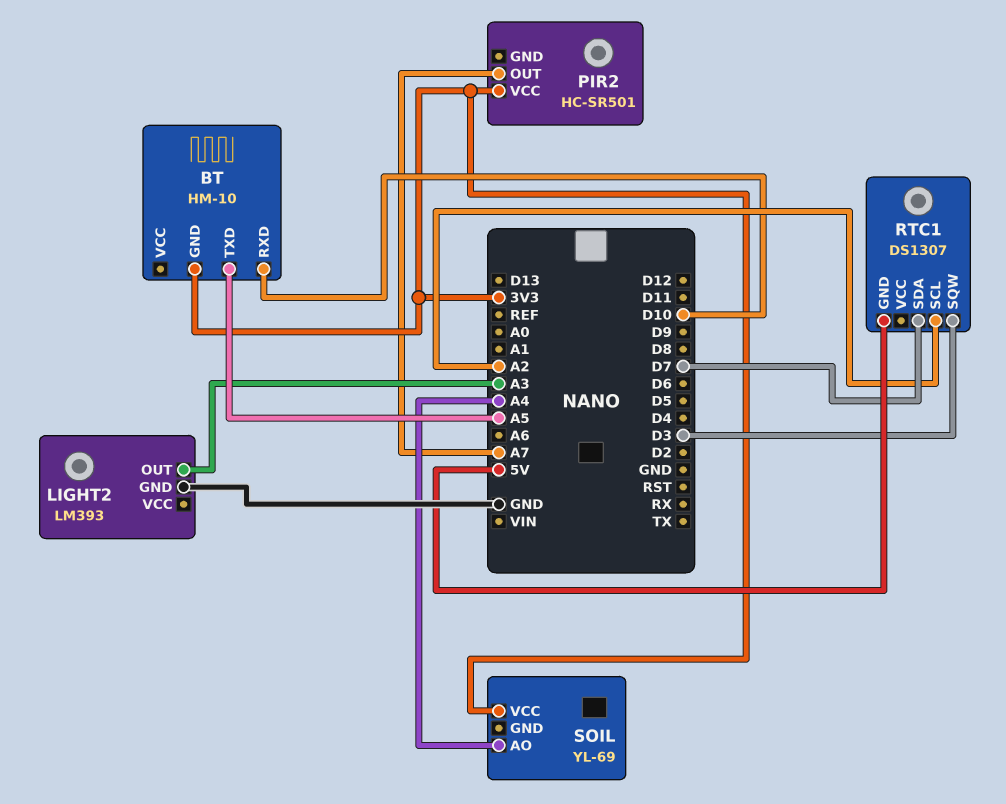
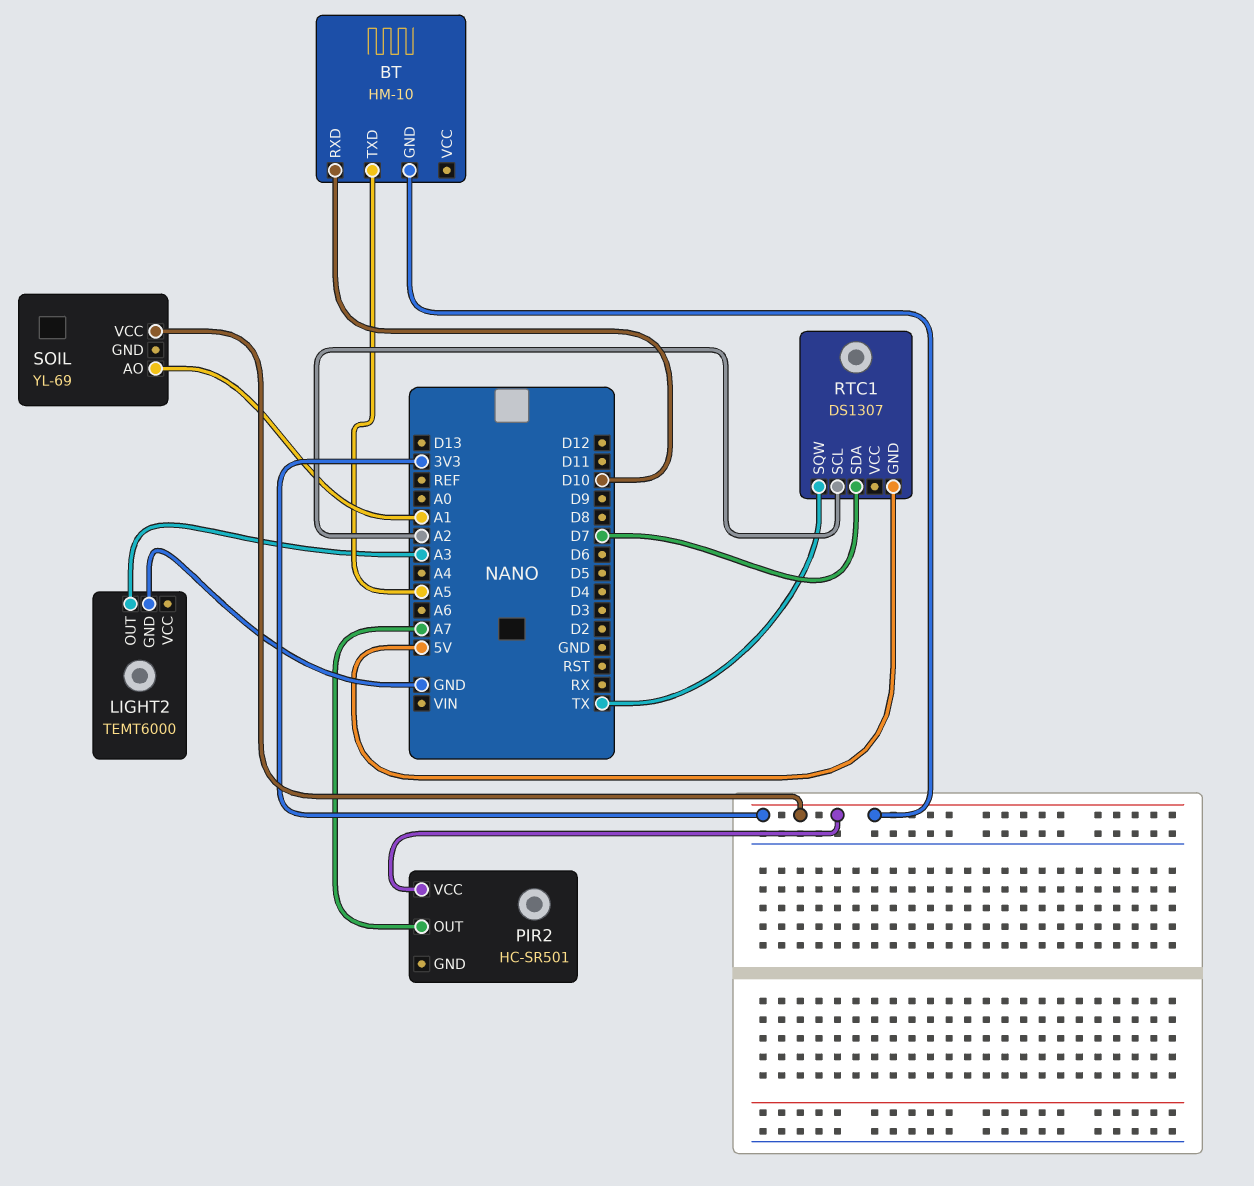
LIGHT2: LM393 -> TEMT6000
RTC1 pin SQW: D3 -> TX
SOIL pin AO: A4 -> A1

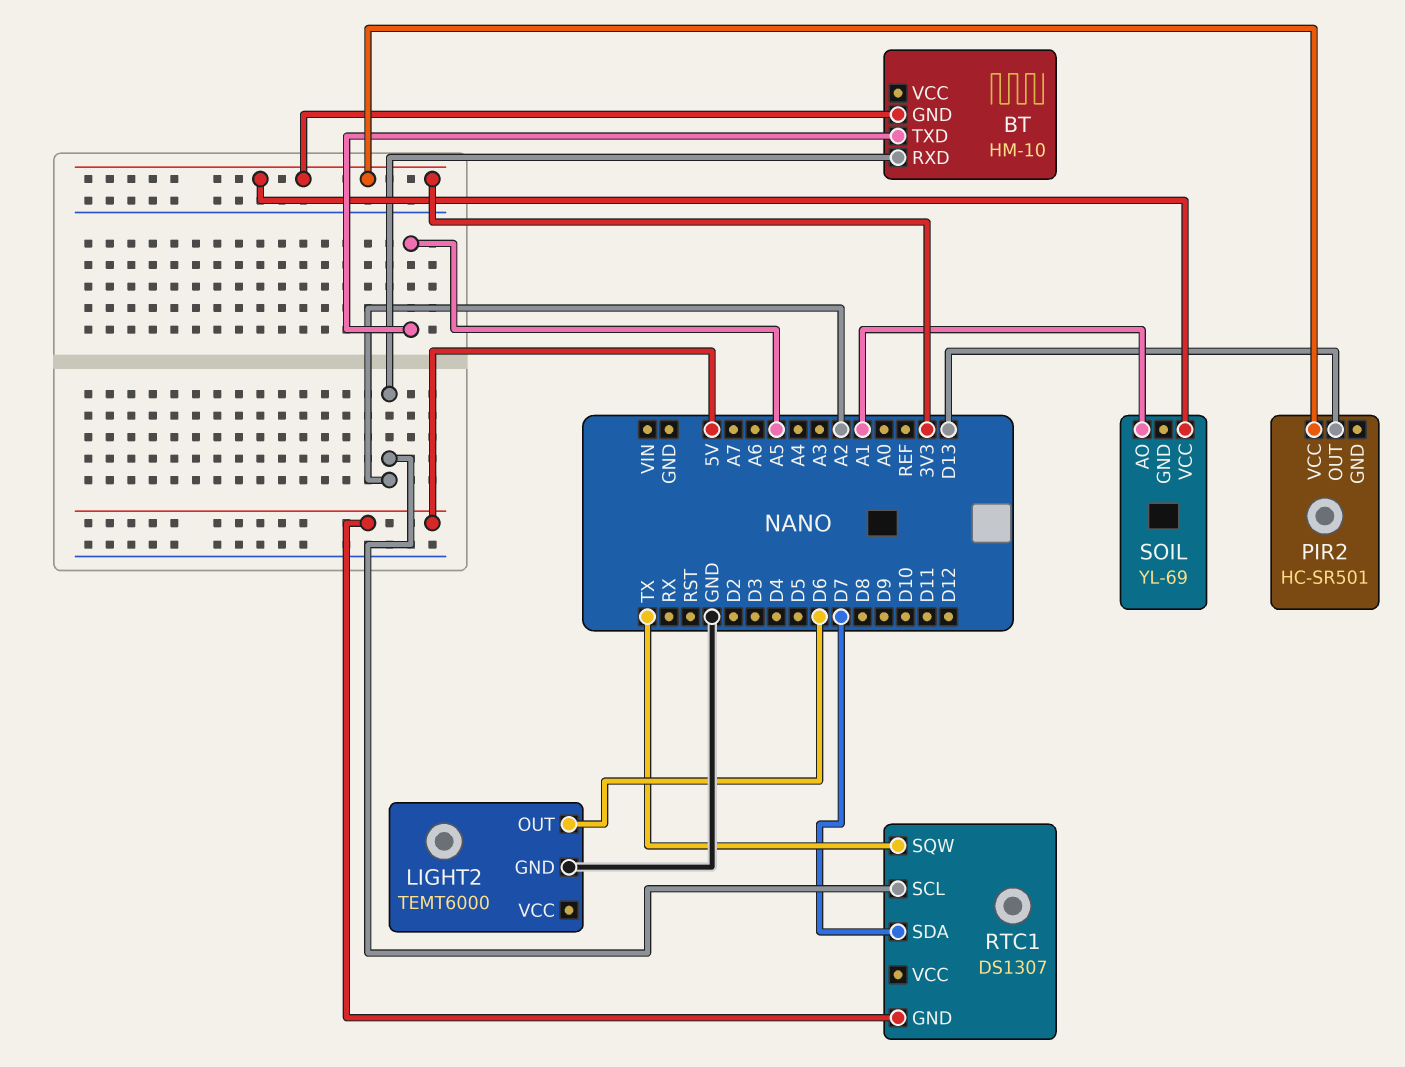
BT pin RXD: D10 -> A2
LIGHT2 pin OUT: A3 -> D6
PIR2 pin OUT: A7 -> D13

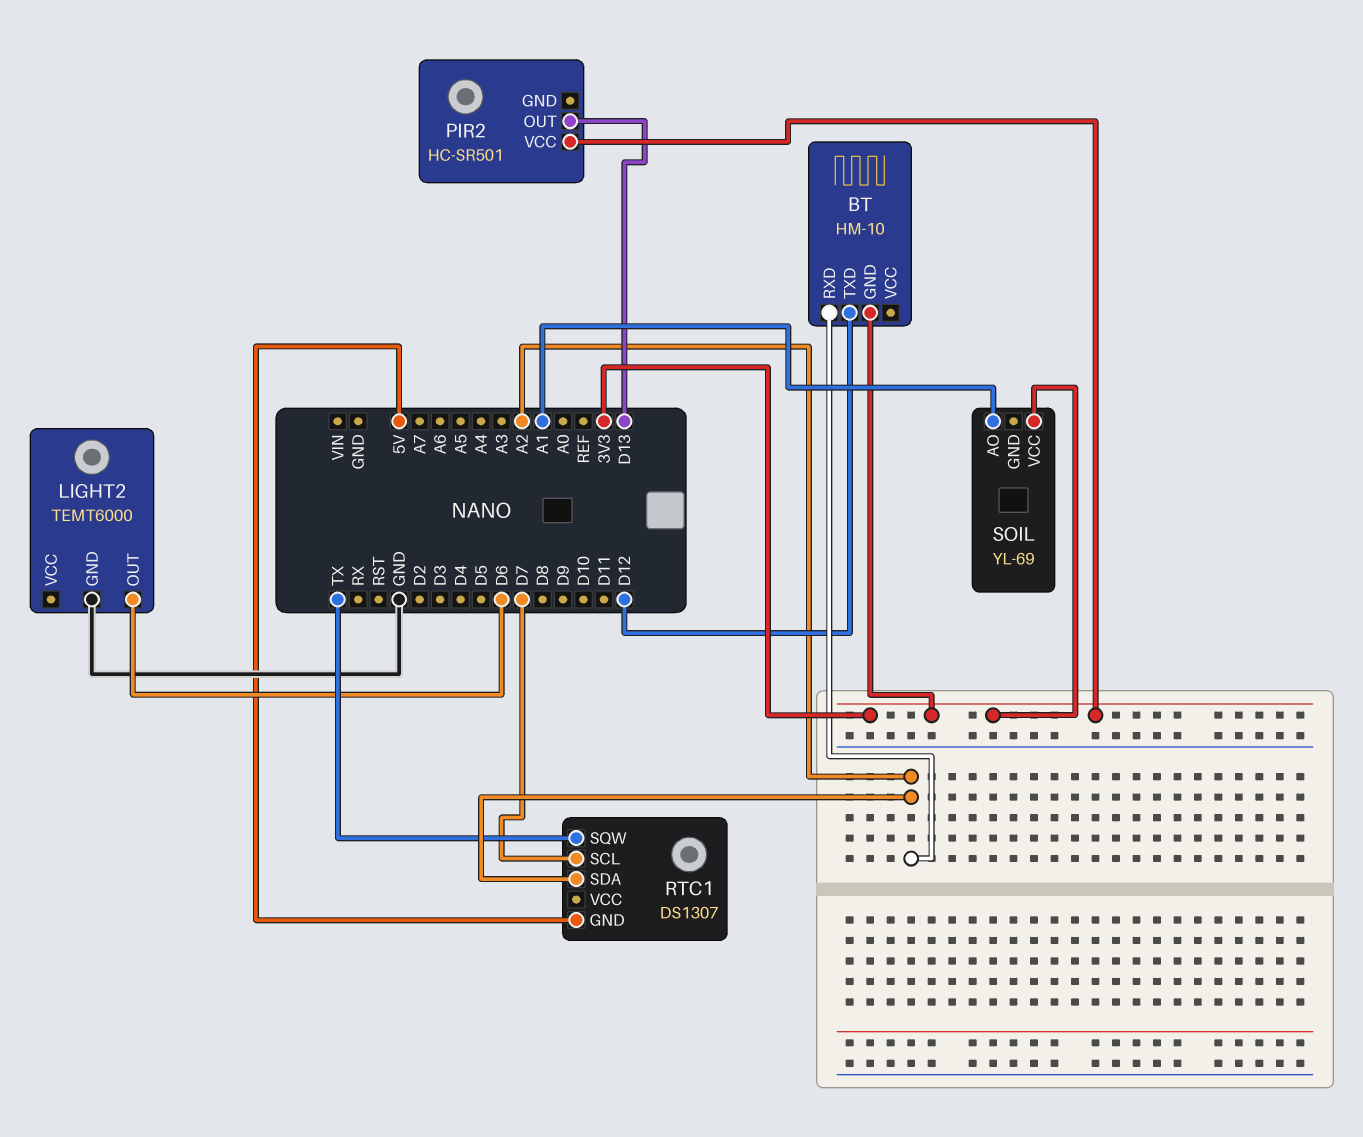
BT pin TXD: A5 -> D12
RTC1 pin SCL: A2 -> D7
RTC1 pin SDA: D7 -> A2

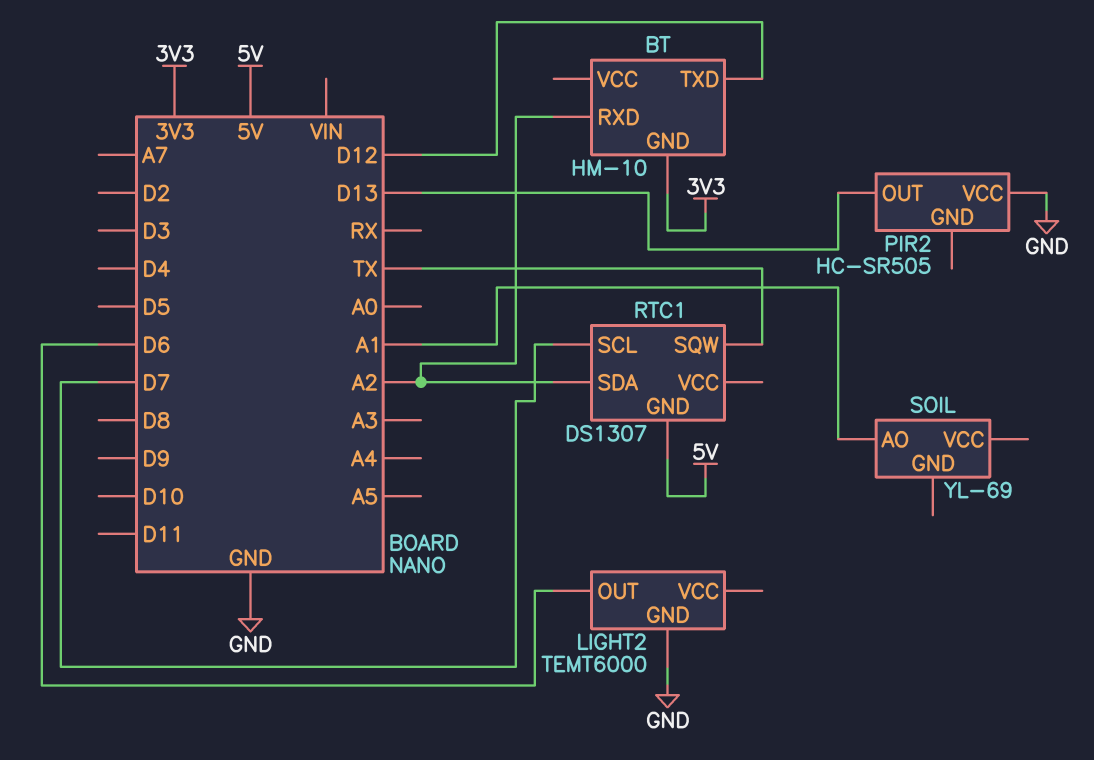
PIR2: HC-SR501 -> HC-SR505
PIR2 pin VCC: 3V3 -> GND
SOIL pin VCC: 3V3 -> none

